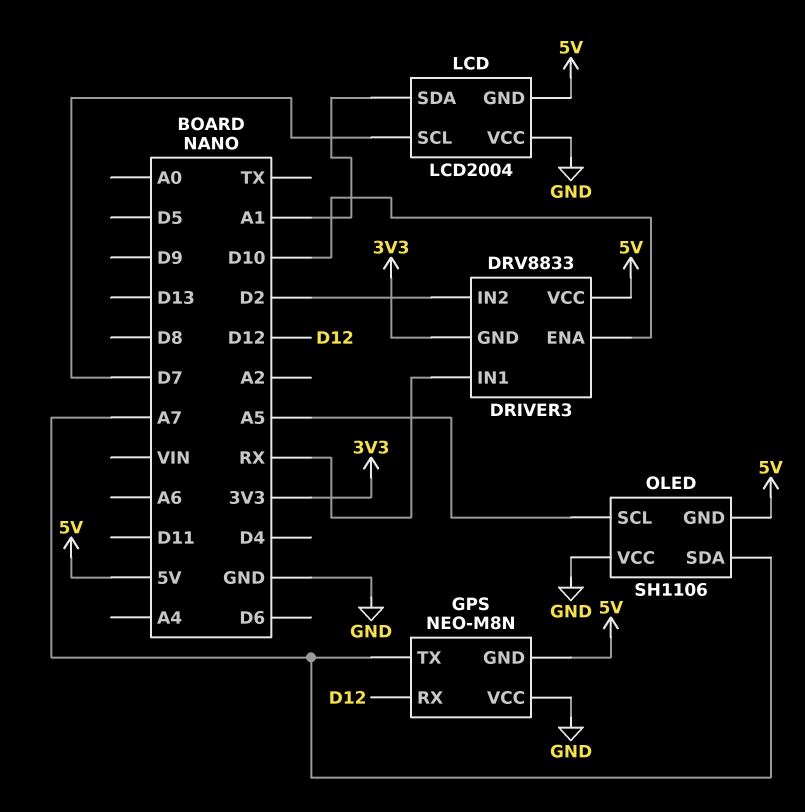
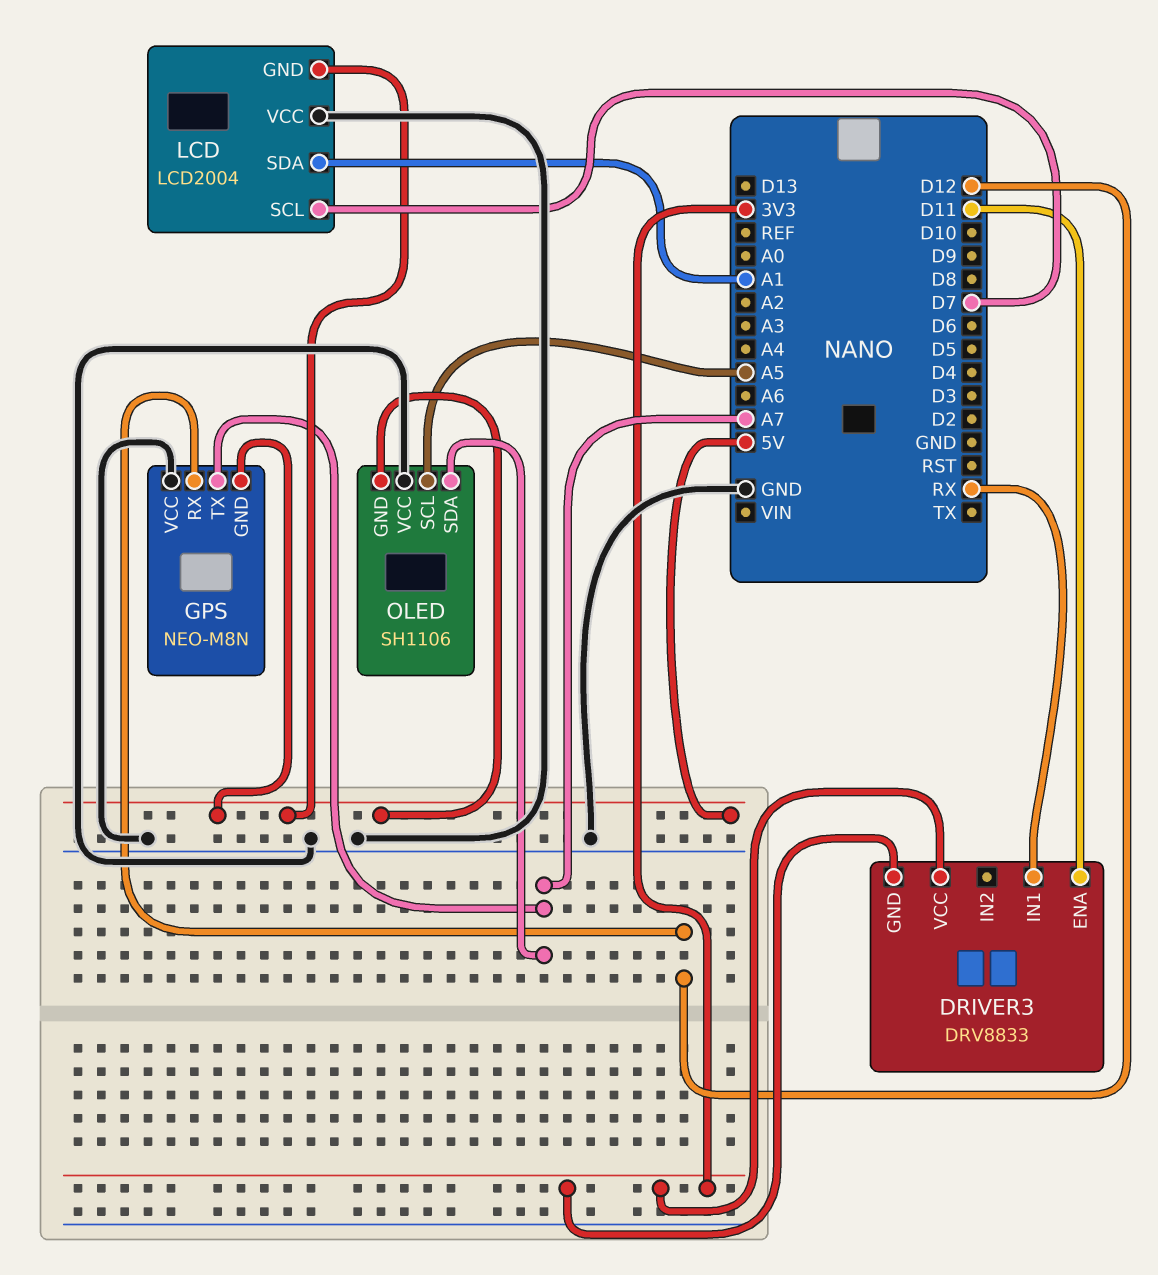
DRIVER3 pin ENA: D10 -> D11
DRIVER3 pin IN2: D2 -> none
DRIVER3 pin VCC: 5V -> 3V3

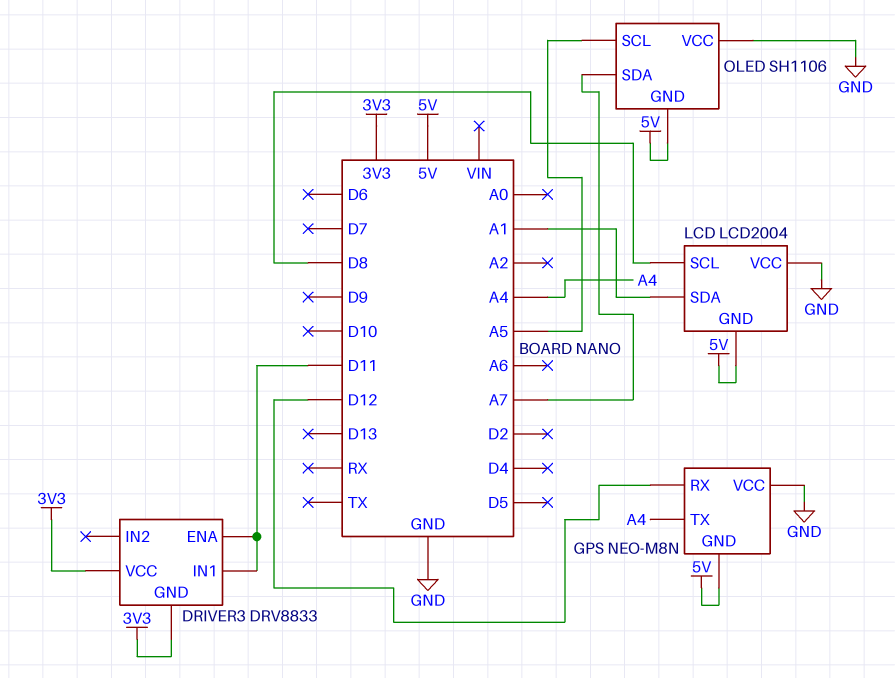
DRIVER3 pin IN1: RX -> D11
GPS pin TX: A7 -> A4
LCD pin SCL: D7 -> D8

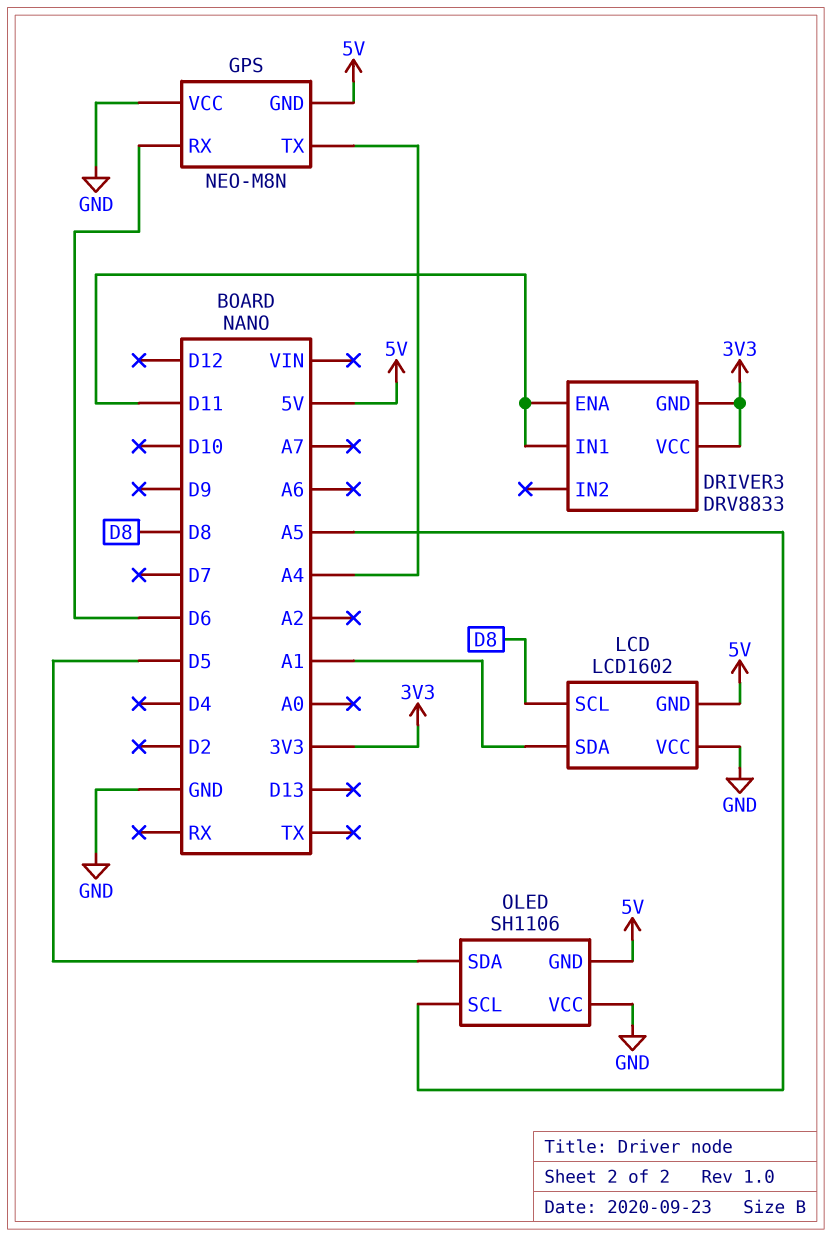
GPS pin RX: D12 -> D6
LCD: LCD2004 -> LCD1602
OLED pin SDA: A7 -> D5

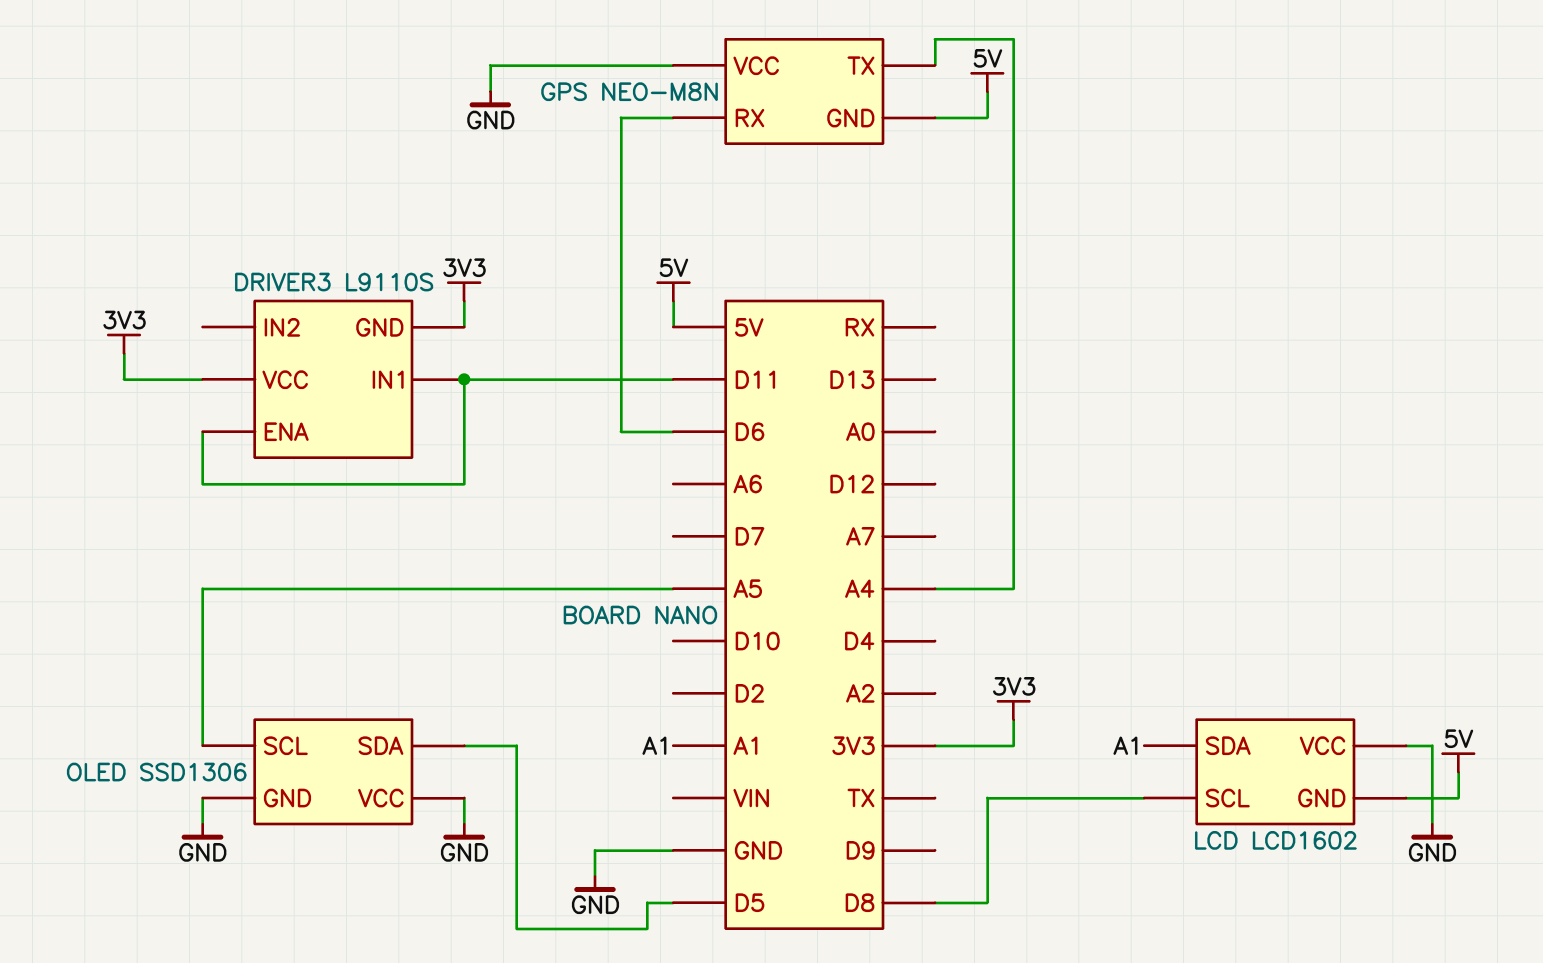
DRIVER3: DRV8833 -> L9110S
OLED: SH1106 -> SSD1306
OLED pin GND: 5V -> GND

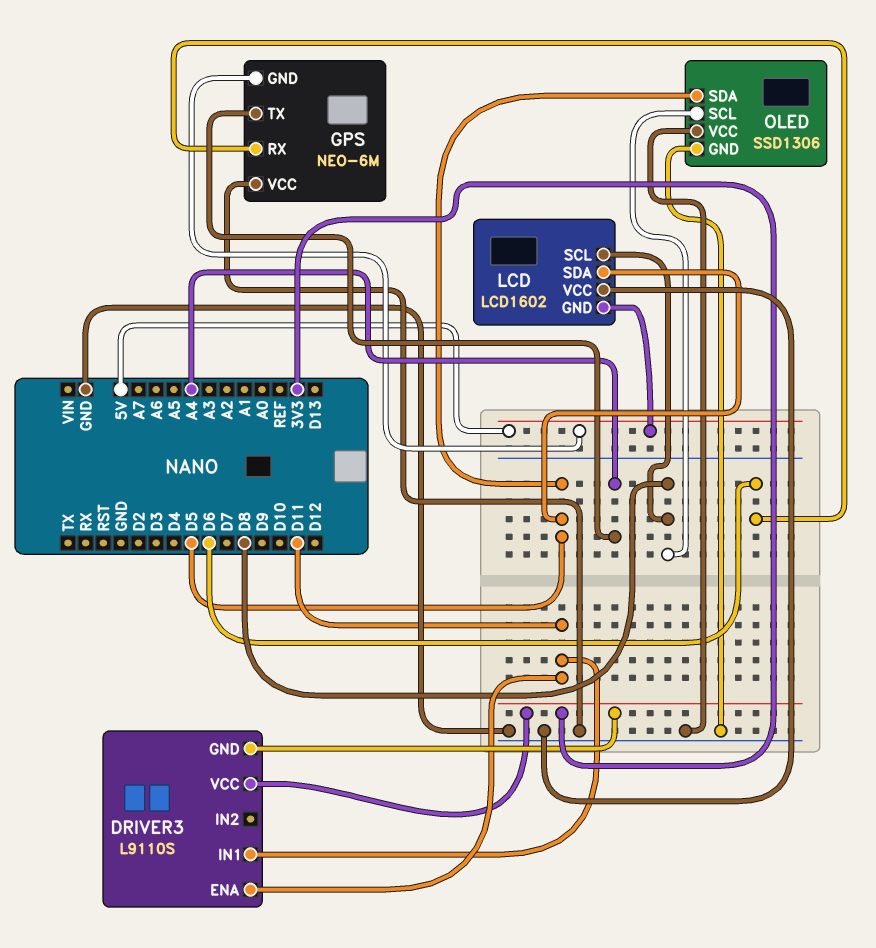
GPS: NEO-M8N -> NEO-6M
LCD pin SDA: A1 -> D5
OLED pin SCL: A5 -> D8

